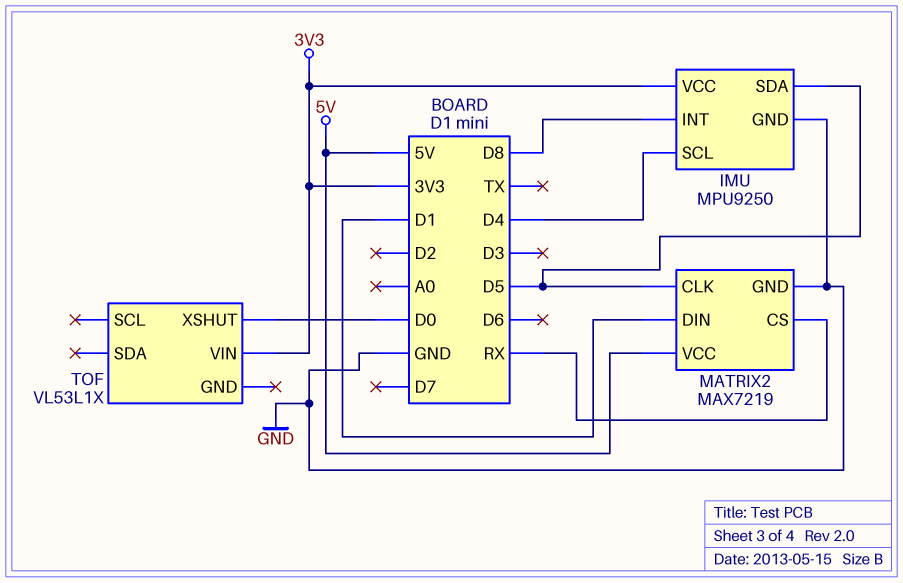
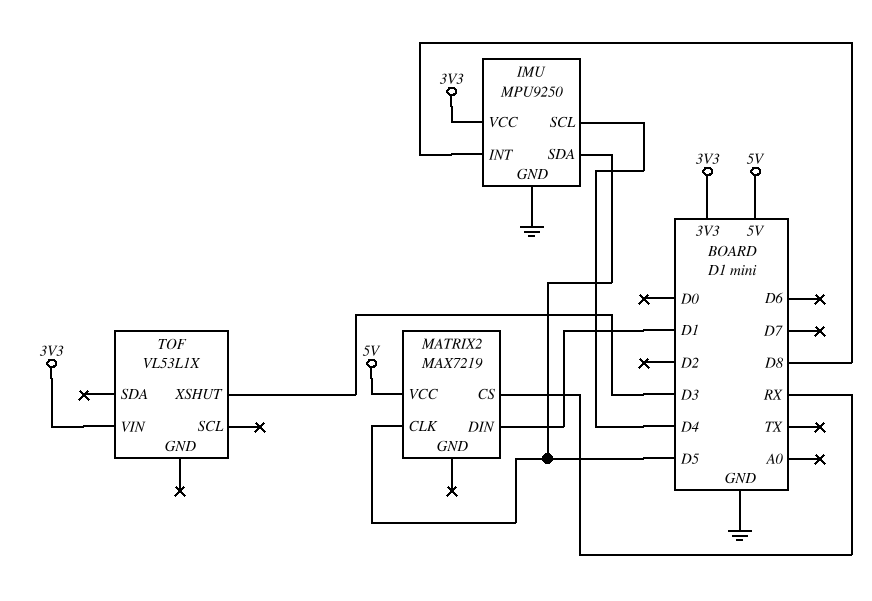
MATRIX2 pin GND: GND -> none
TOF pin XSHUT: D0 -> D3

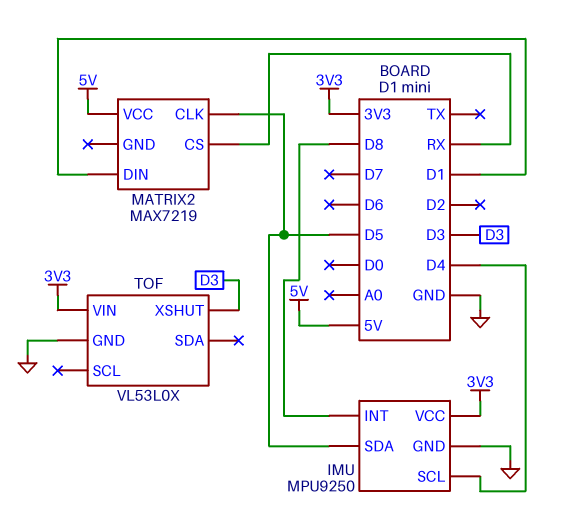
TOF: VL53L1X -> VL53L0X
TOF pin GND: none -> GND

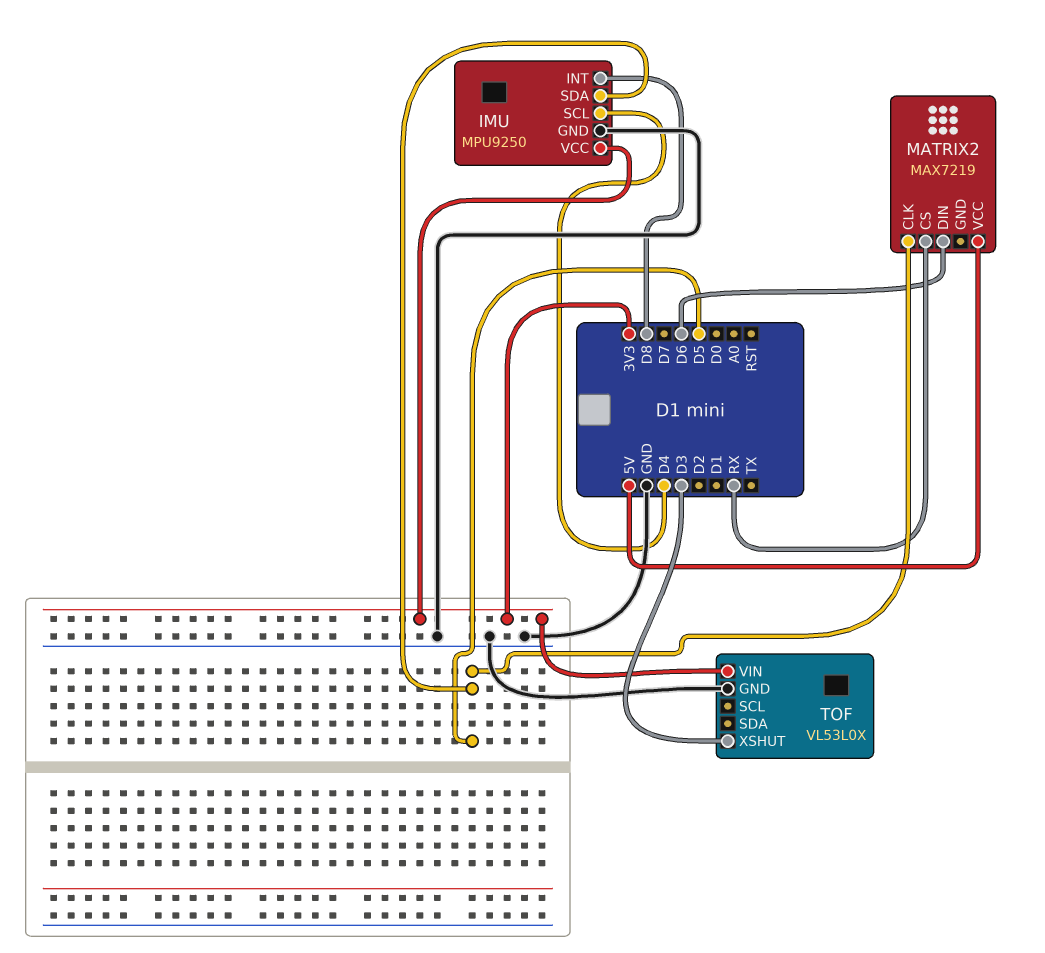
MATRIX2 pin DIN: D1 -> D6

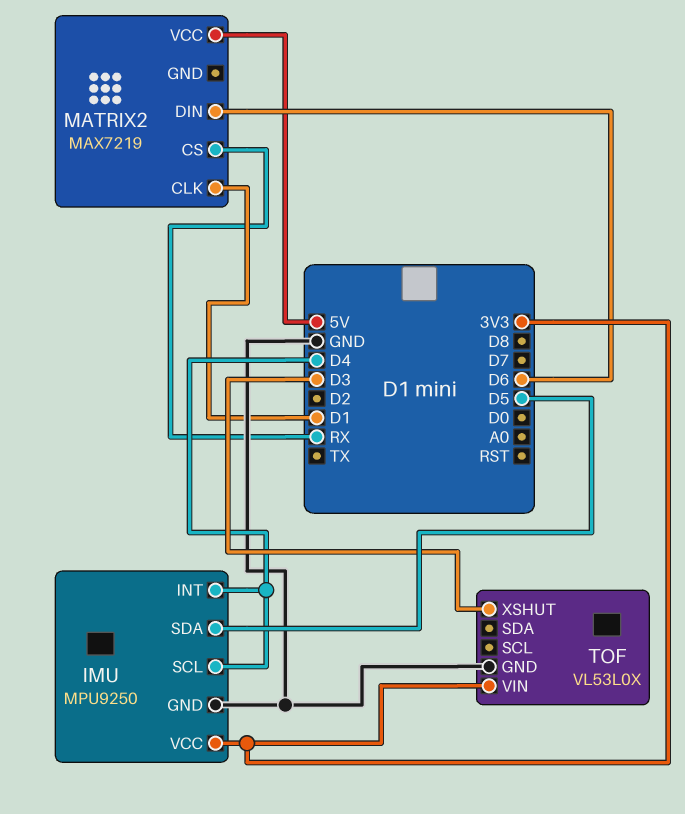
IMU pin INT: D8 -> D4
MATRIX2 pin CLK: D5 -> D1

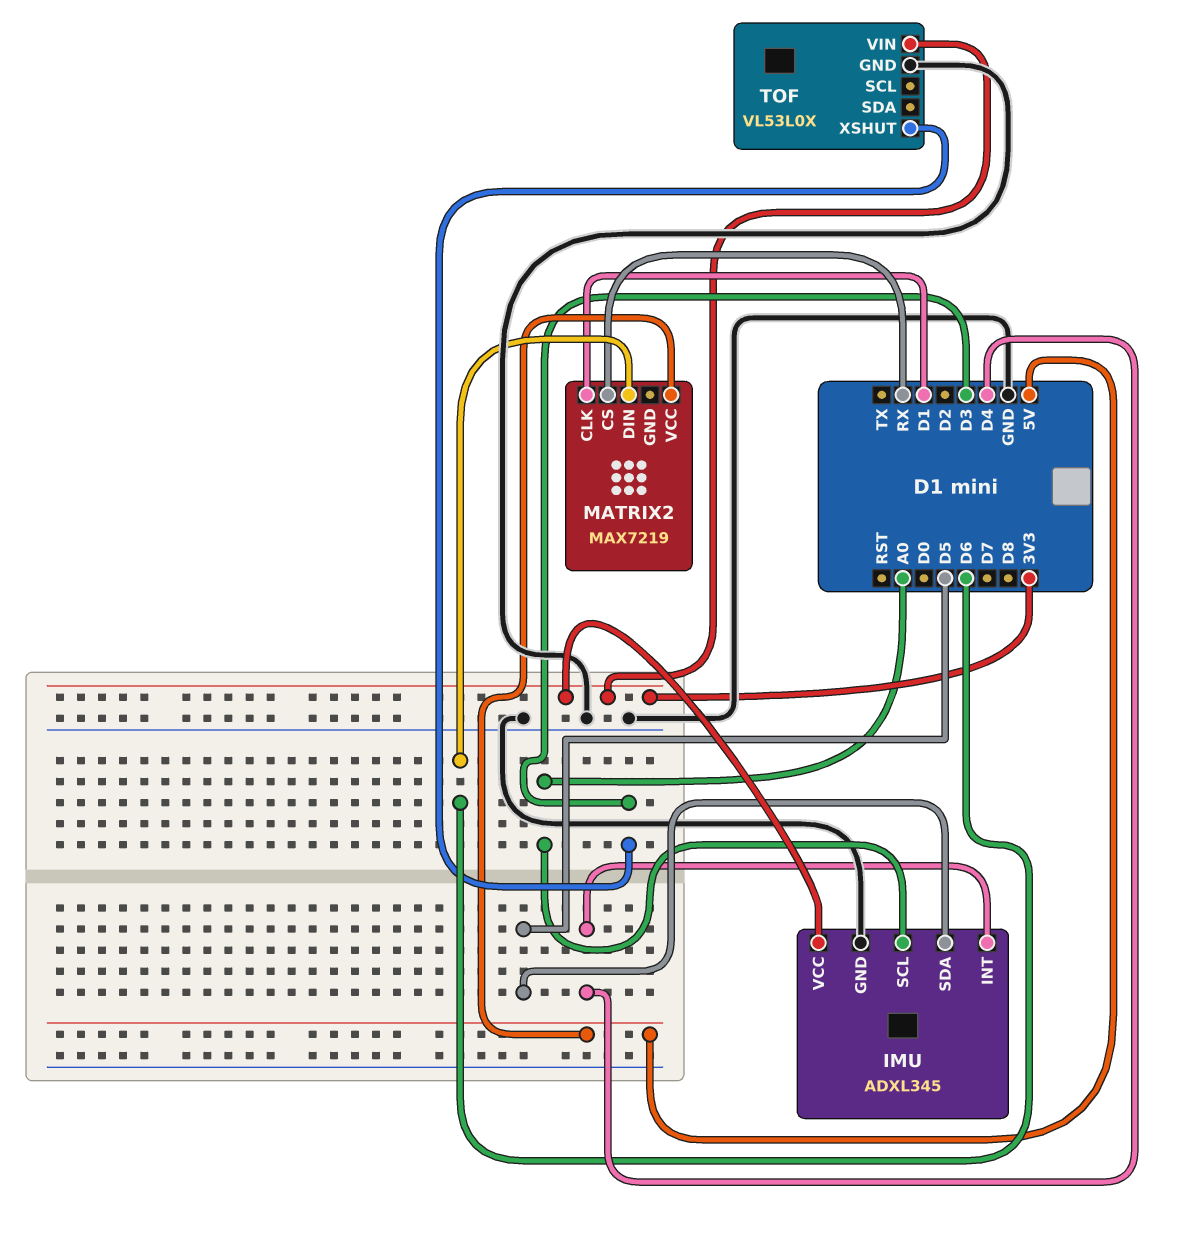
IMU: MPU9250 -> ADXL345
IMU pin SCL: D4 -> A0

